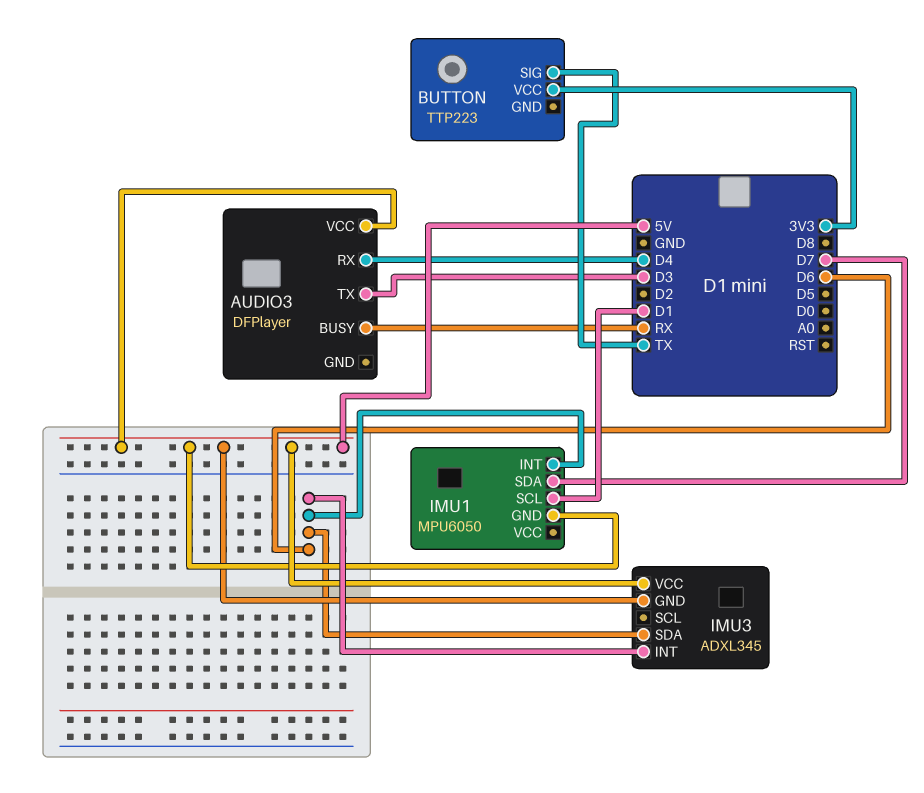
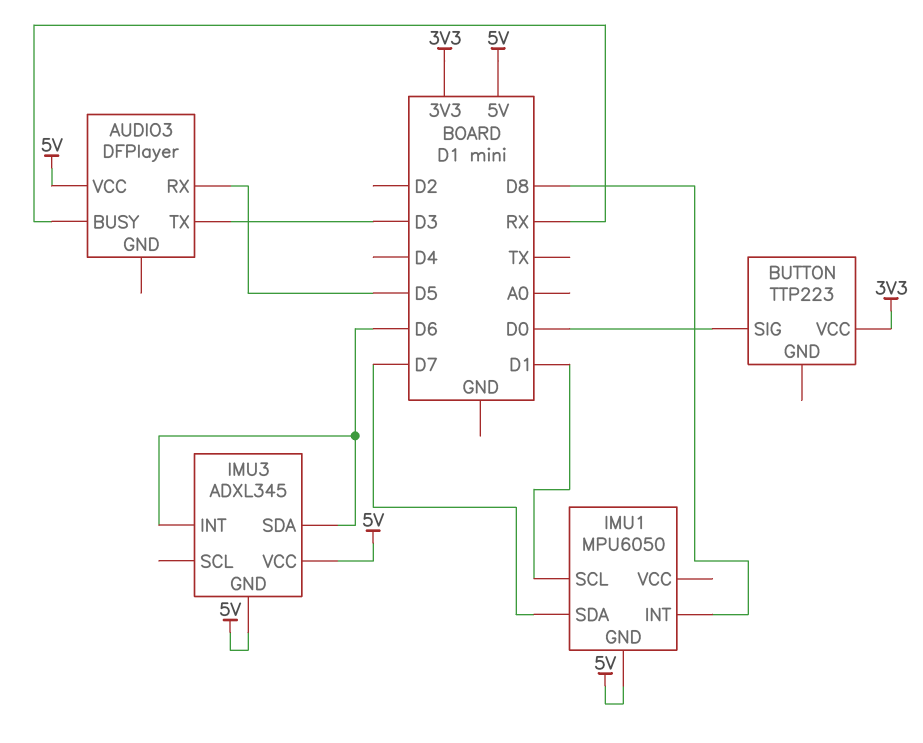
AUDIO3 pin RX: D4 -> D5
BUTTON pin SIG: TX -> D0
IMU1 pin INT: D6 -> D8

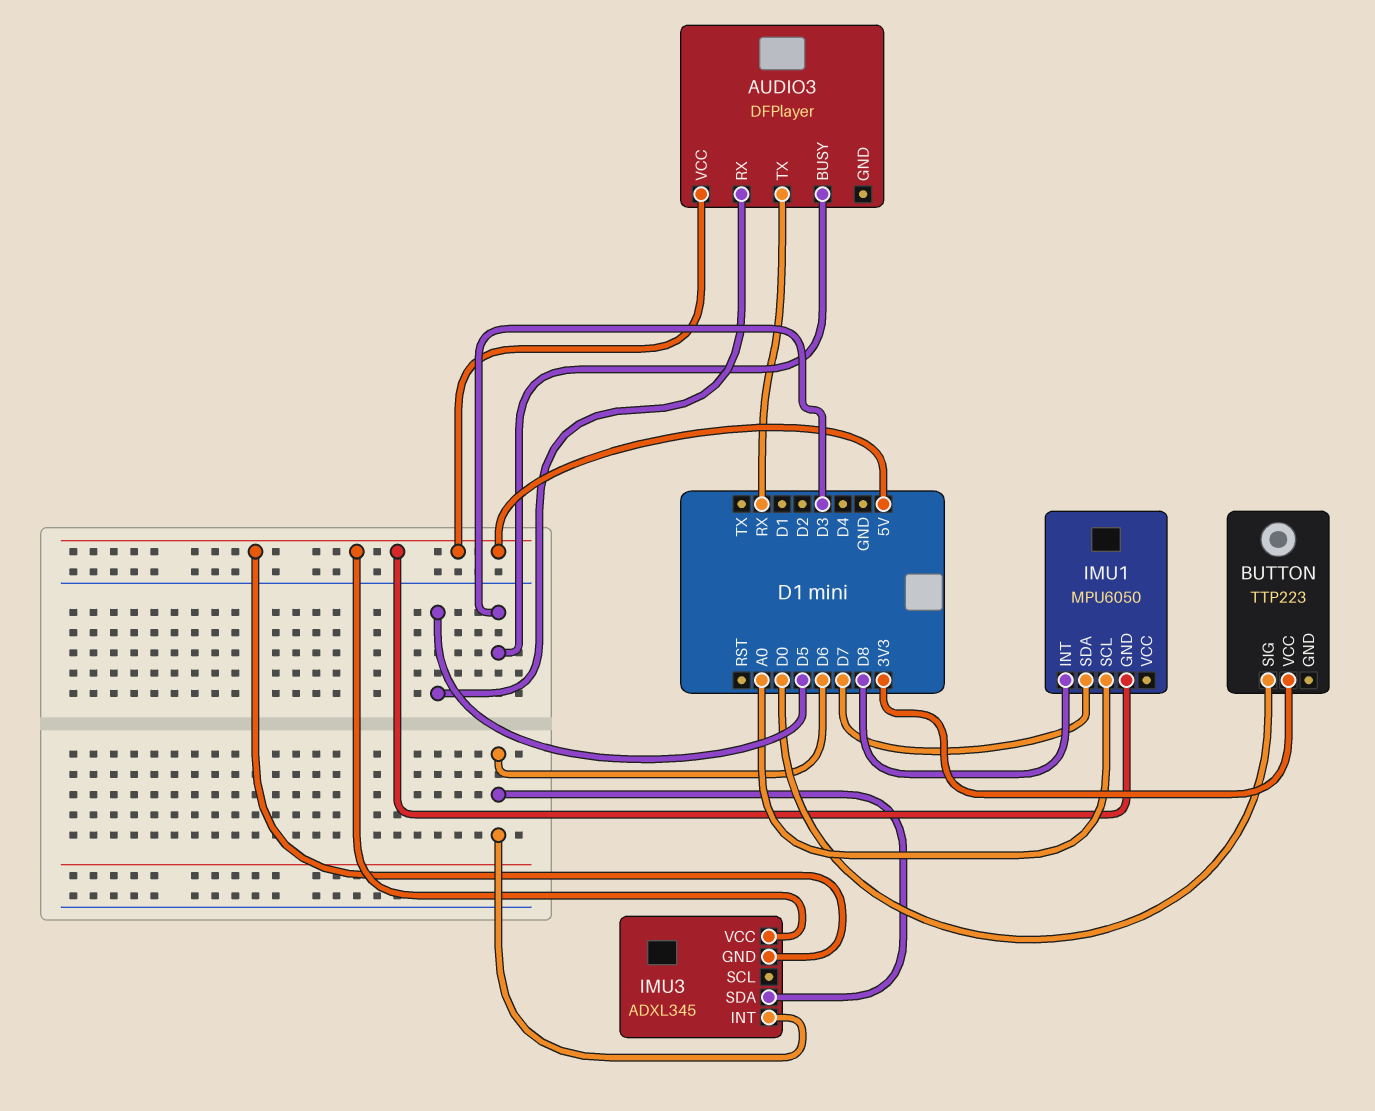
AUDIO3 pin BUSY: RX -> D3
AUDIO3 pin TX: D3 -> RX
IMU1 pin SCL: D1 -> A0

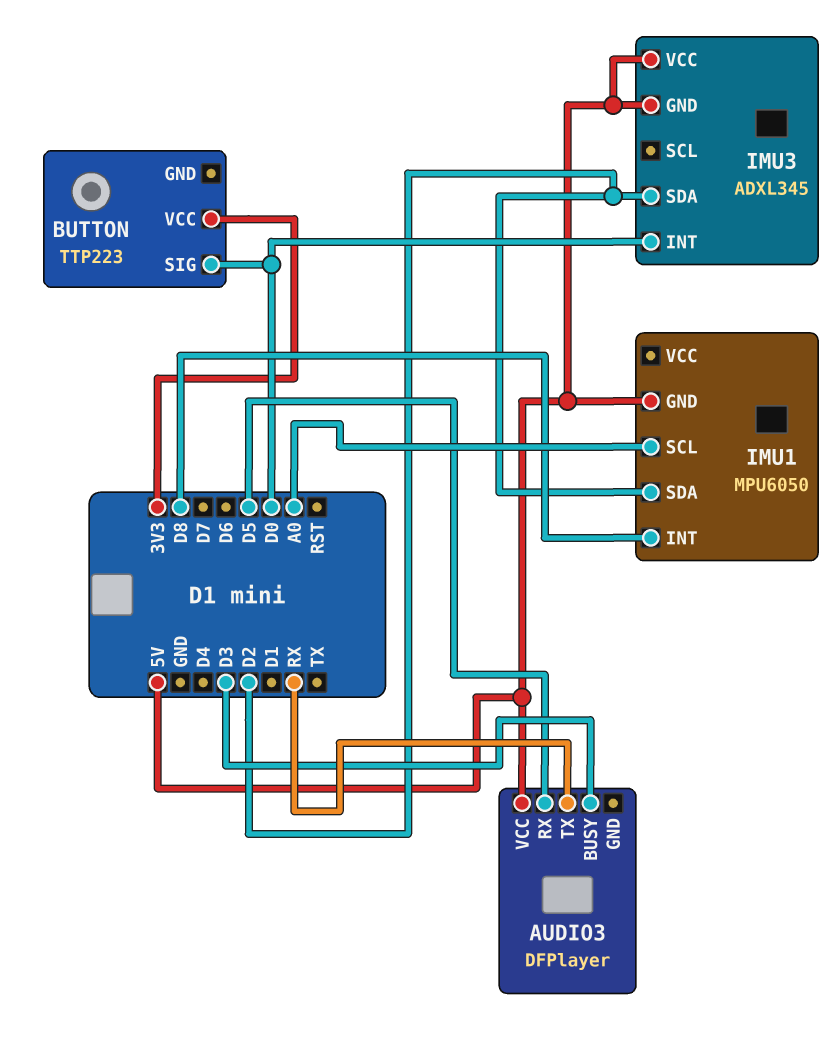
IMU1 pin SDA: D7 -> D2
IMU3 pin INT: D6 -> D0
IMU3 pin SDA: D6 -> D2

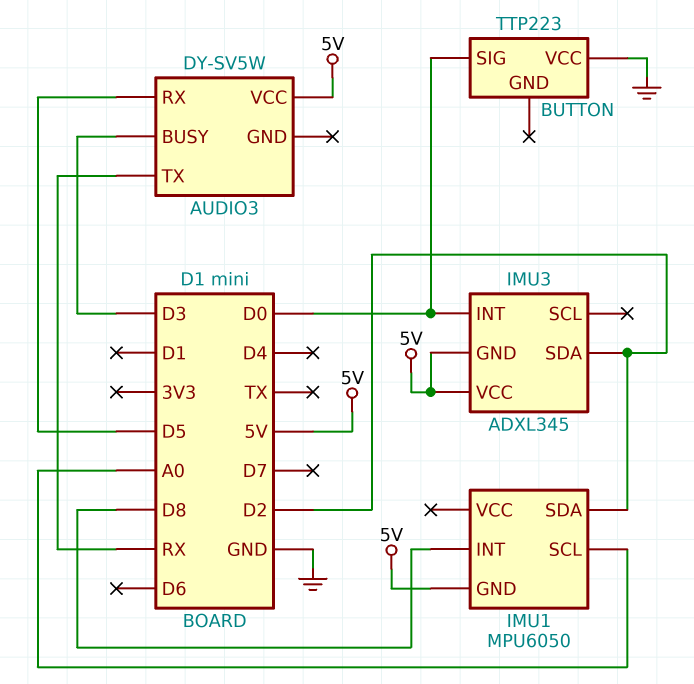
AUDIO3: DFPlayer -> DY-SV5W
BUTTON pin VCC: 3V3 -> GND

